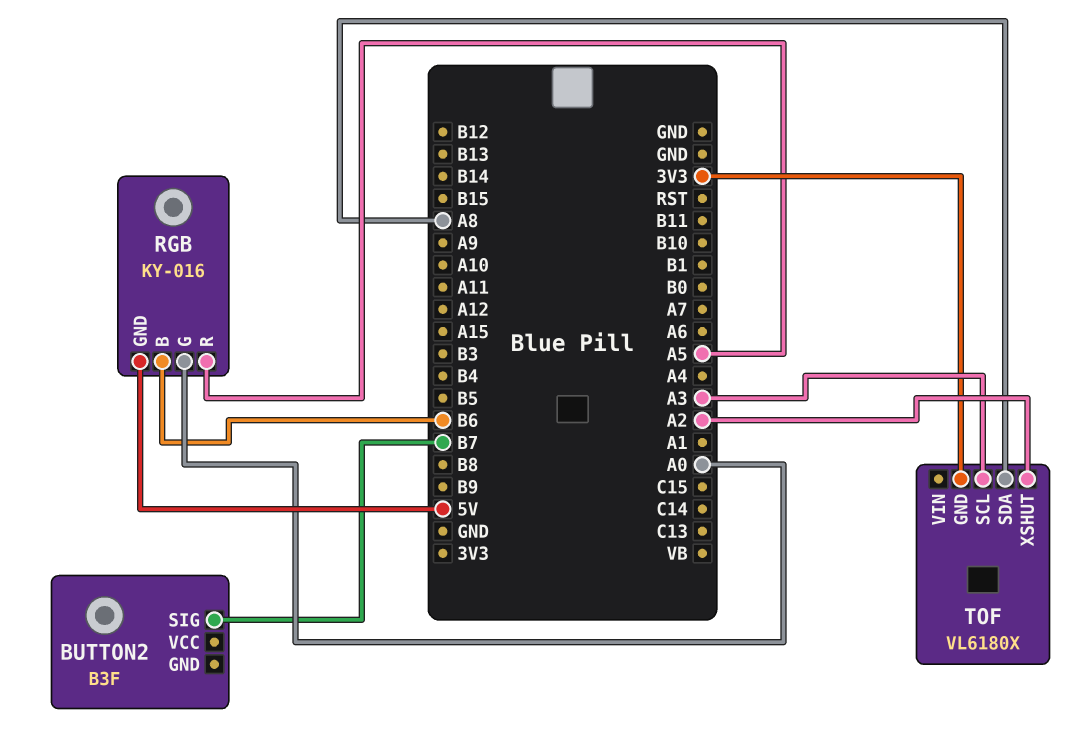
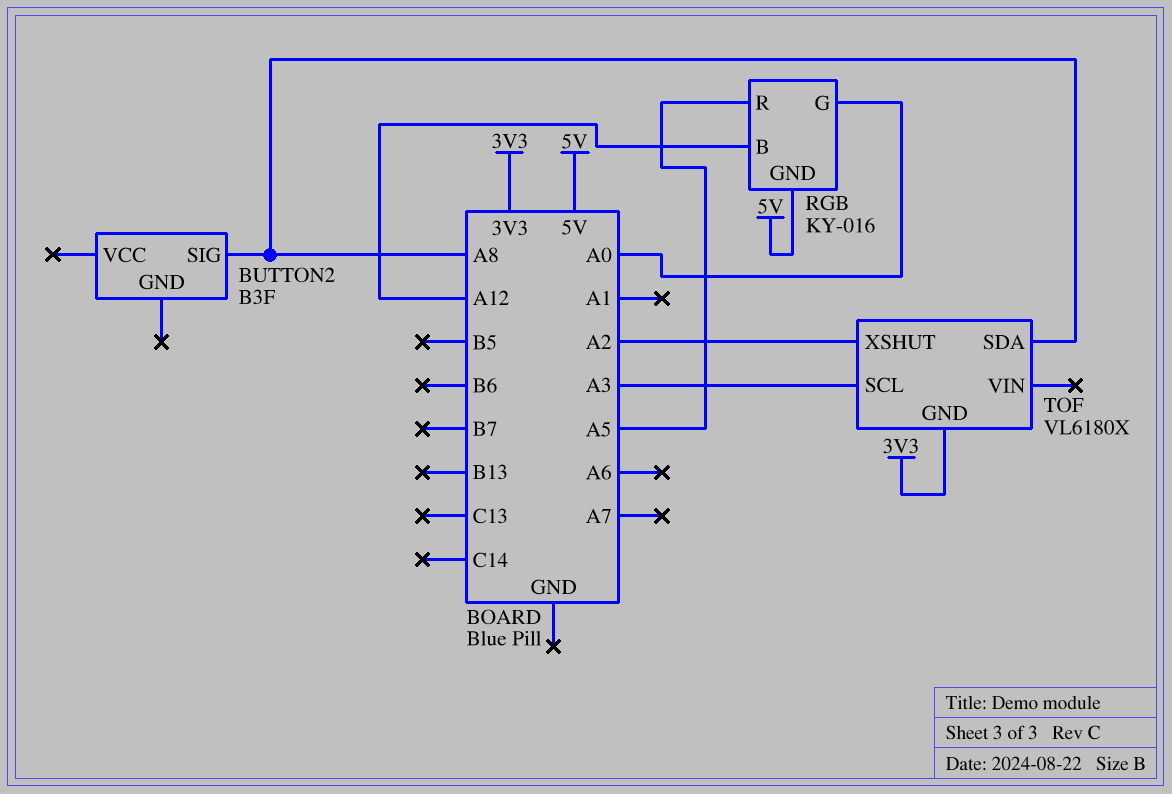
BUTTON2 pin SIG: B7 -> A8
RGB pin B: B6 -> A12

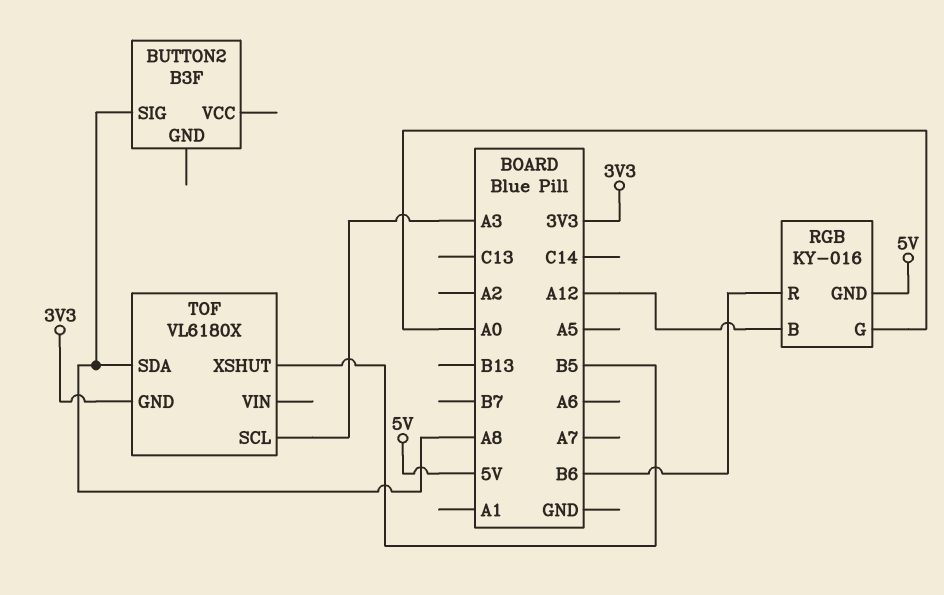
RGB pin R: A5 -> B6
TOF pin XSHUT: A2 -> B5

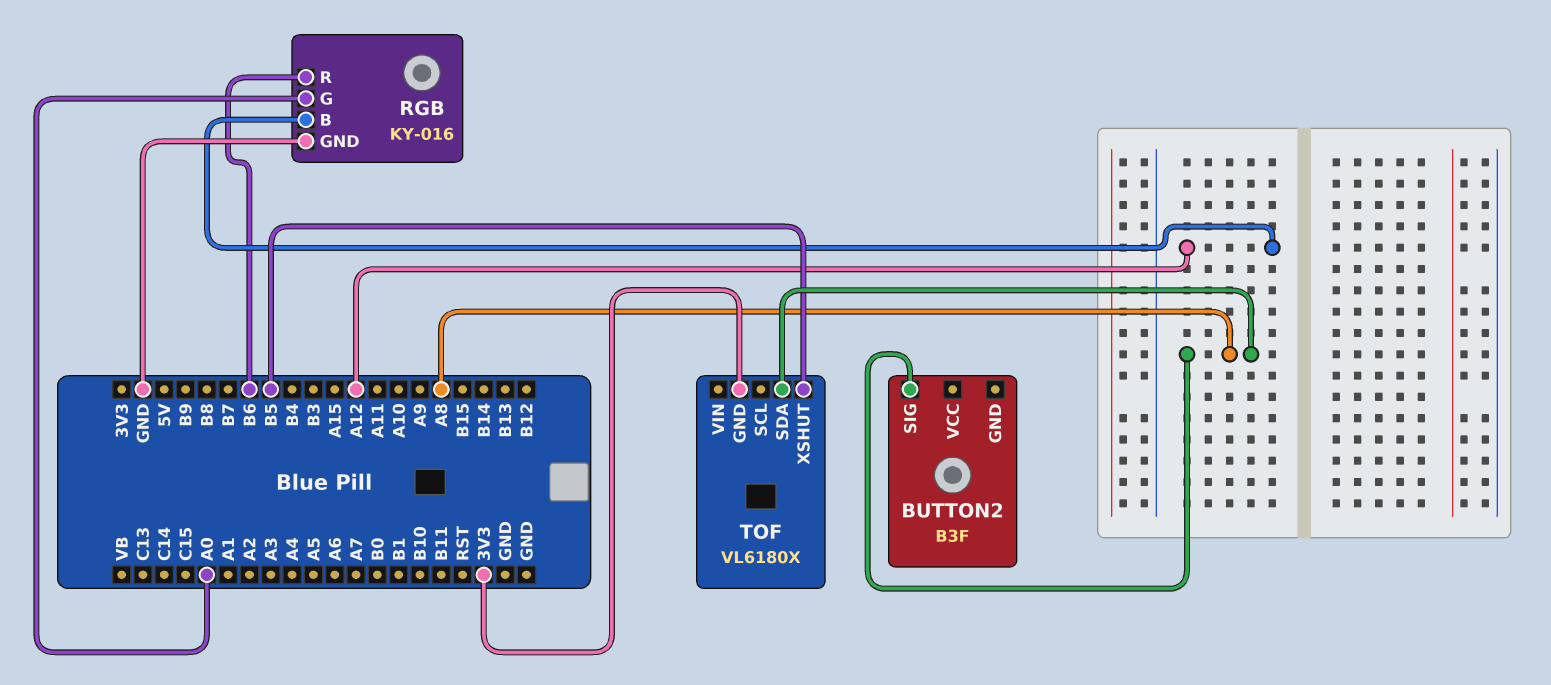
RGB pin GND: 5V -> GND
TOF pin SCL: A3 -> none

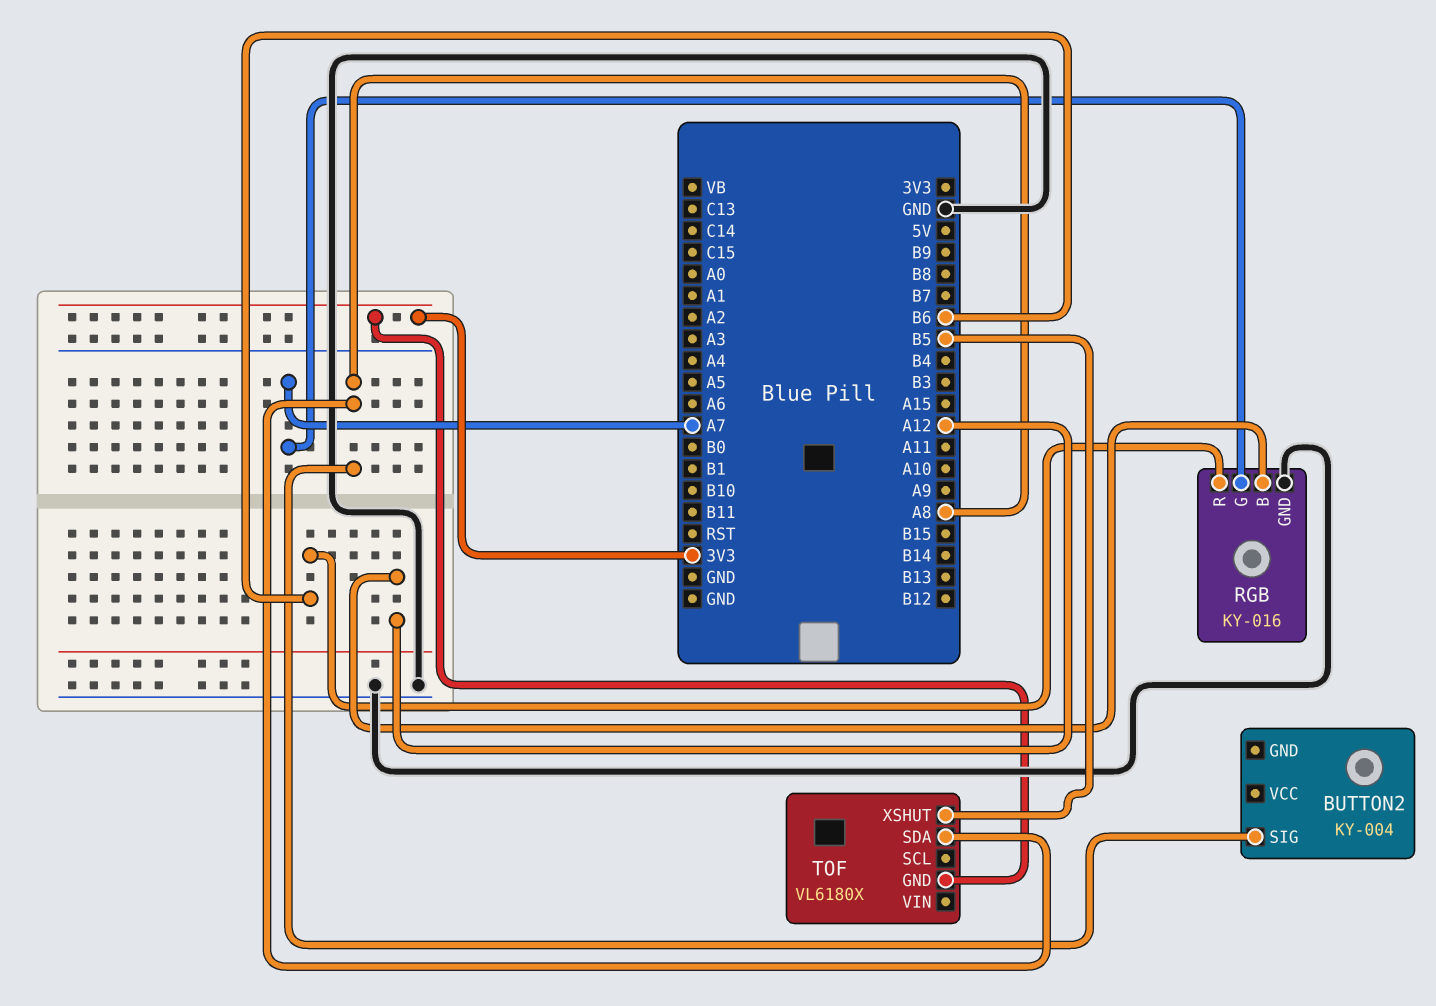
BUTTON2: B3F -> KY-004
RGB pin G: A0 -> A7

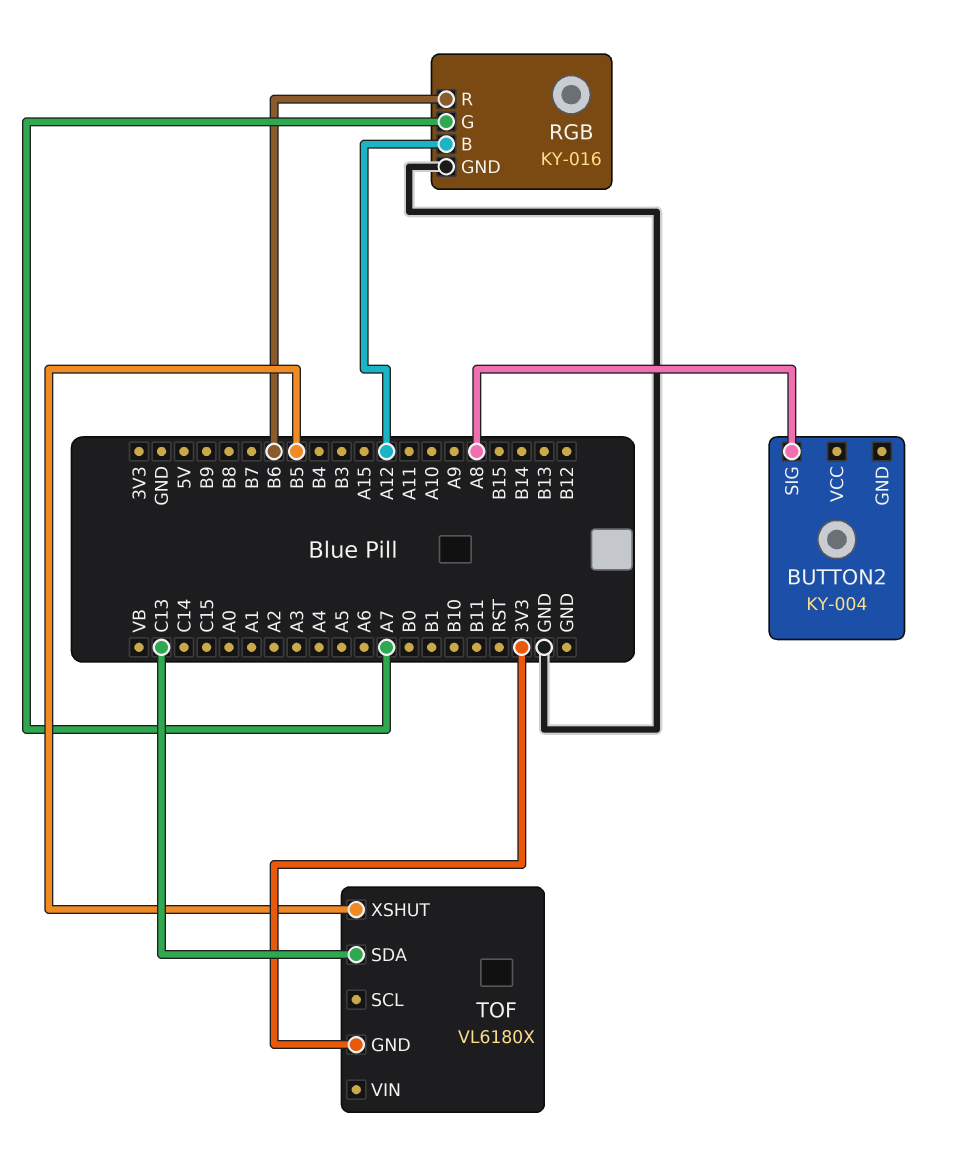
TOF pin SDA: A8 -> C13

